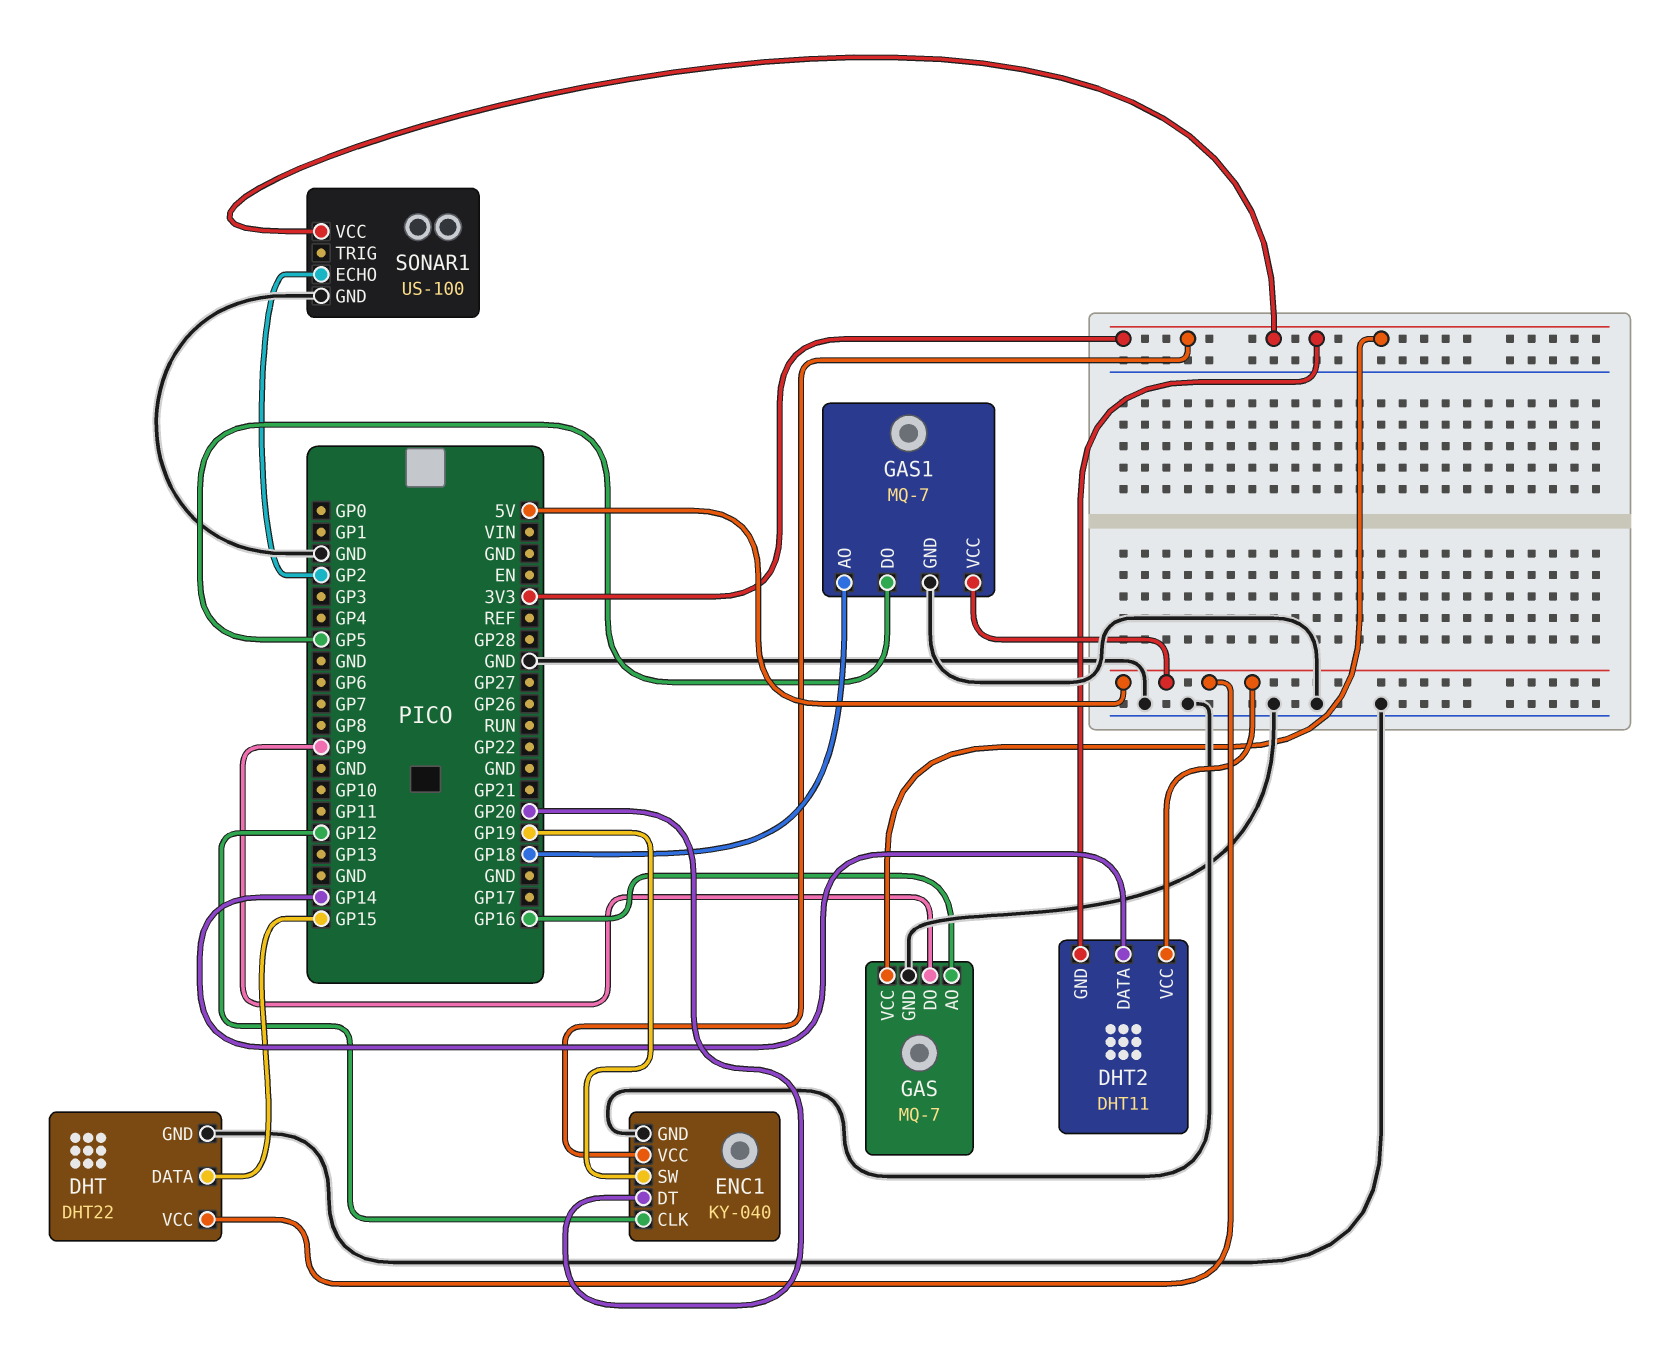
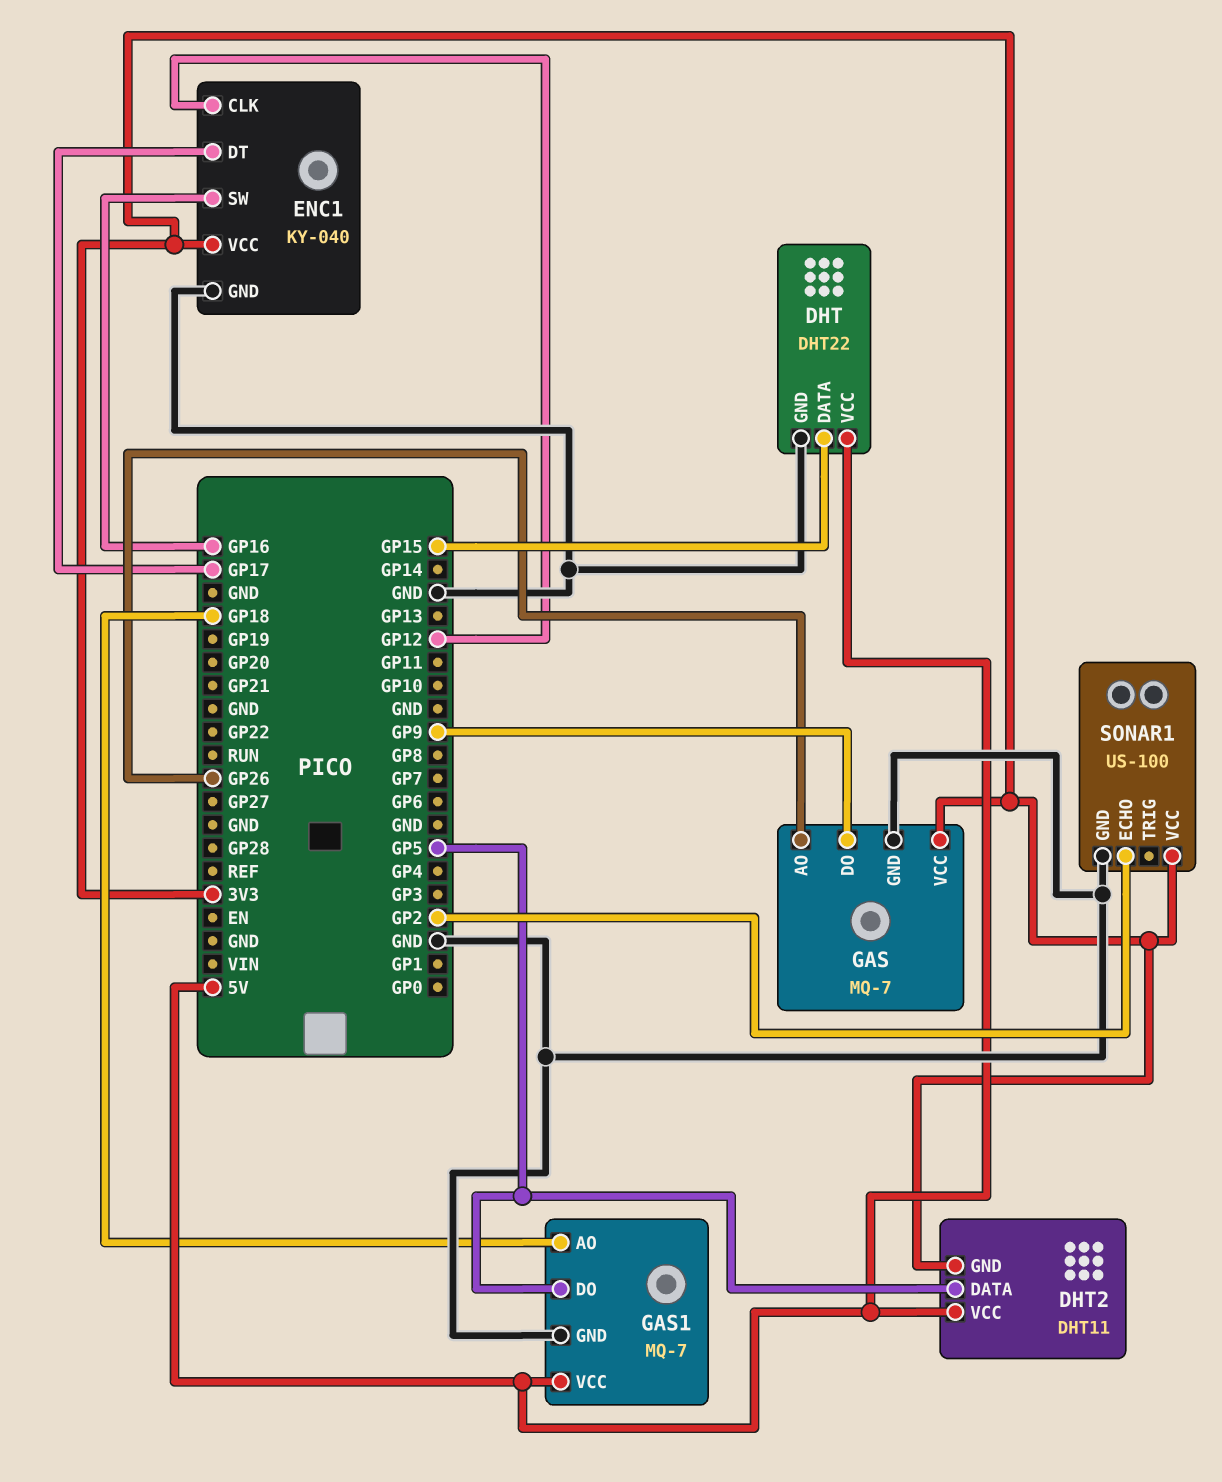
DHT2 pin DATA: GP14 -> GP5
ENC1 pin DT: GP20 -> GP17
ENC1 pin SW: GP19 -> GP16
GAS pin AO: GP16 -> GP26

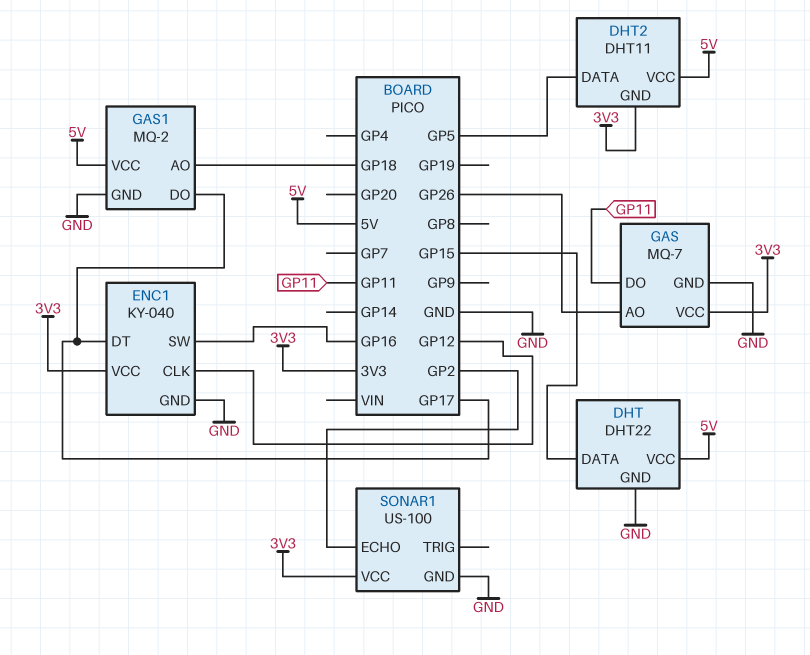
GAS pin DO: GP9 -> GP11
GAS1: MQ-7 -> MQ-2
GAS1 pin DO: GP5 -> GP17

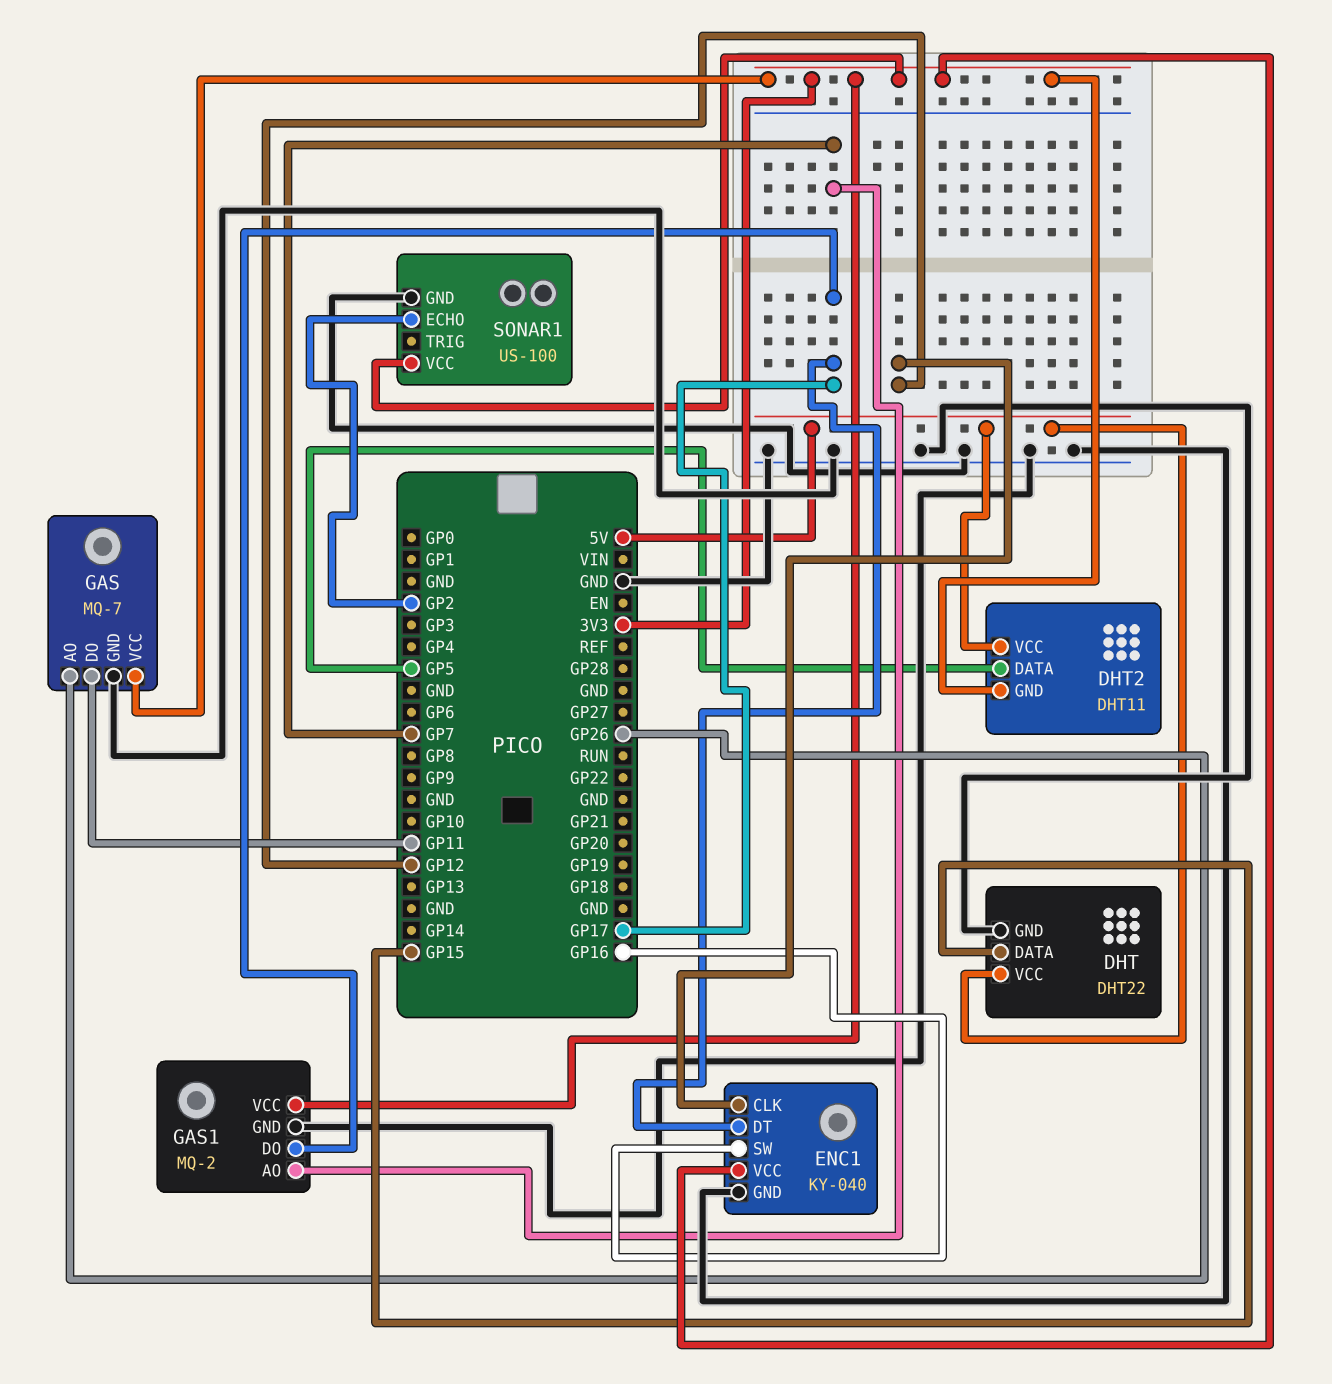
GAS1 pin AO: GP18 -> GP7
GAS1 pin VCC: 5V -> 3V3

